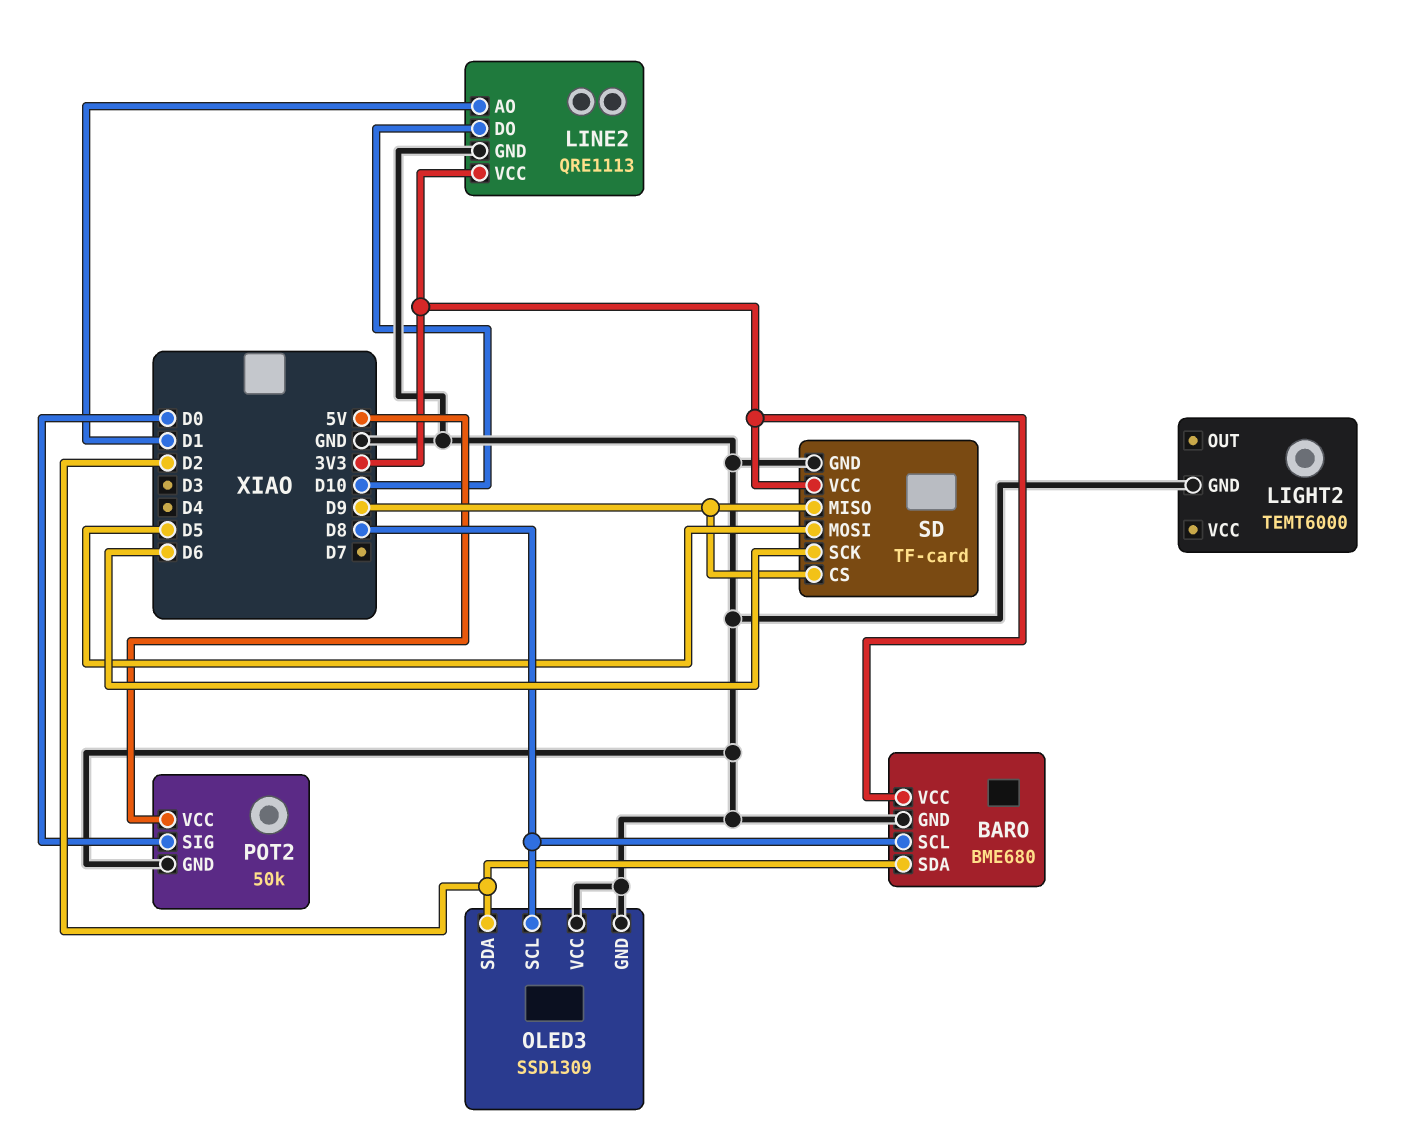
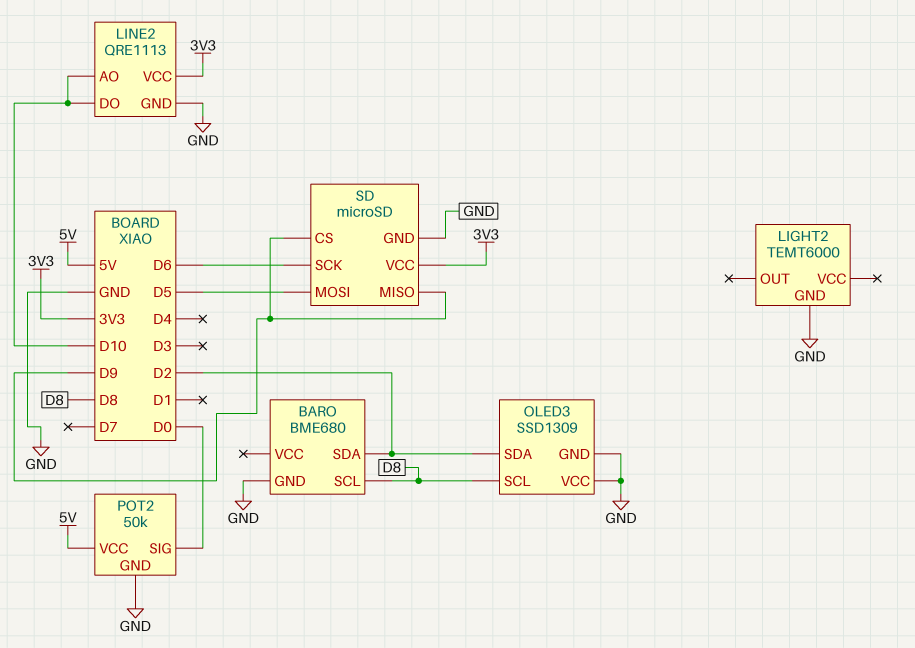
BARO pin VCC: 3V3 -> none
LINE2 pin AO: D1 -> D10
SD: TF-card -> microSD

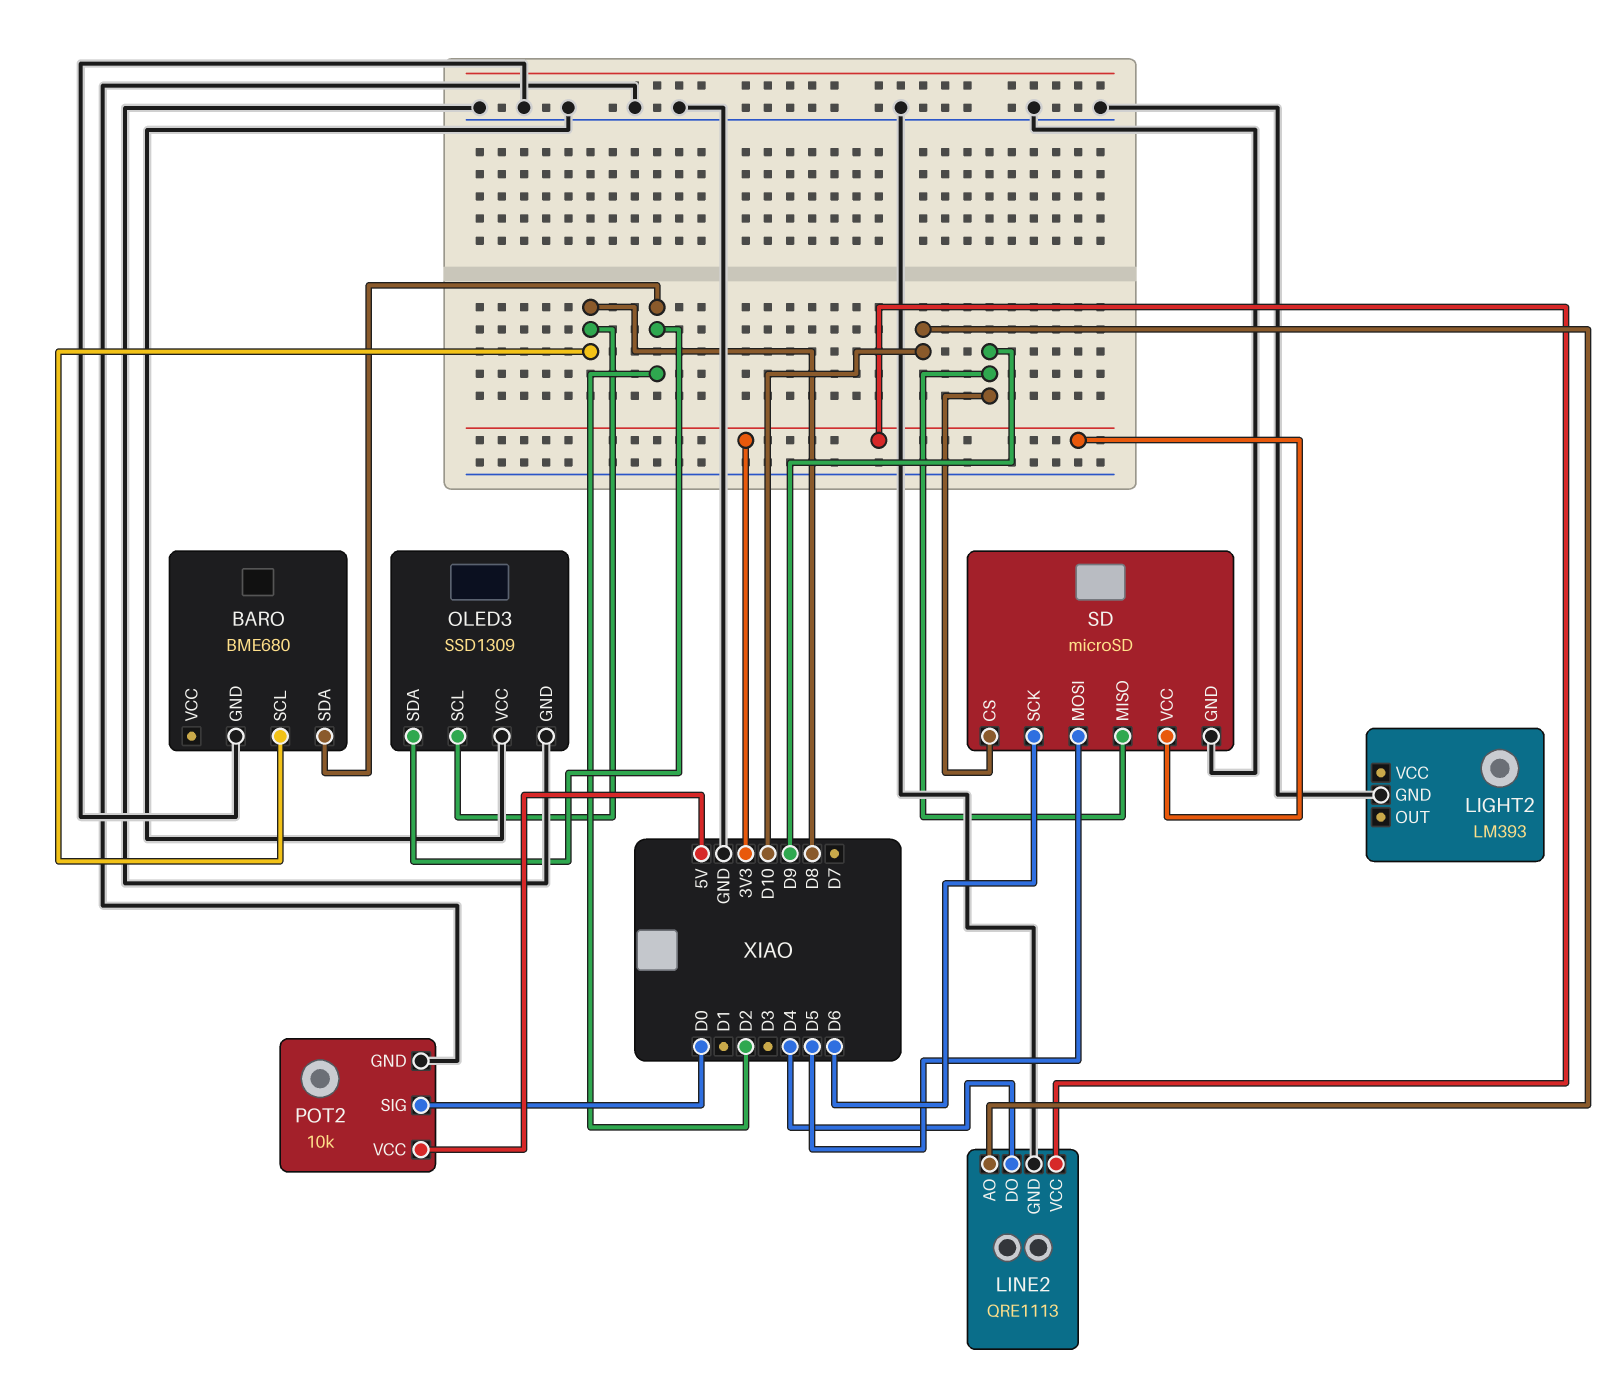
LIGHT2: TEMT6000 -> LM393
LINE2 pin DO: D10 -> D4
POT2: 50k -> 10k

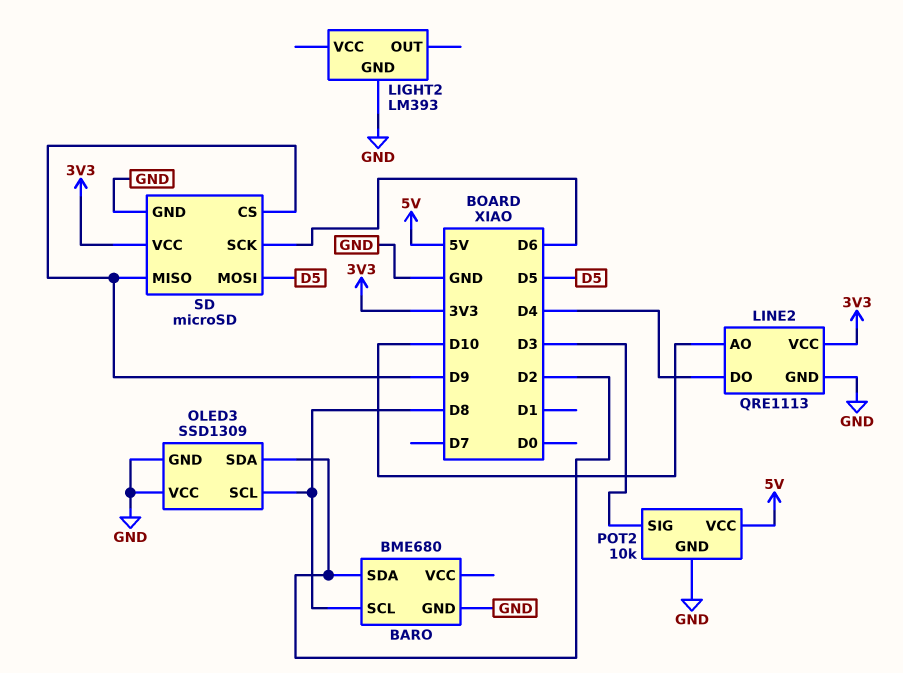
POT2 pin SIG: D0 -> D3

